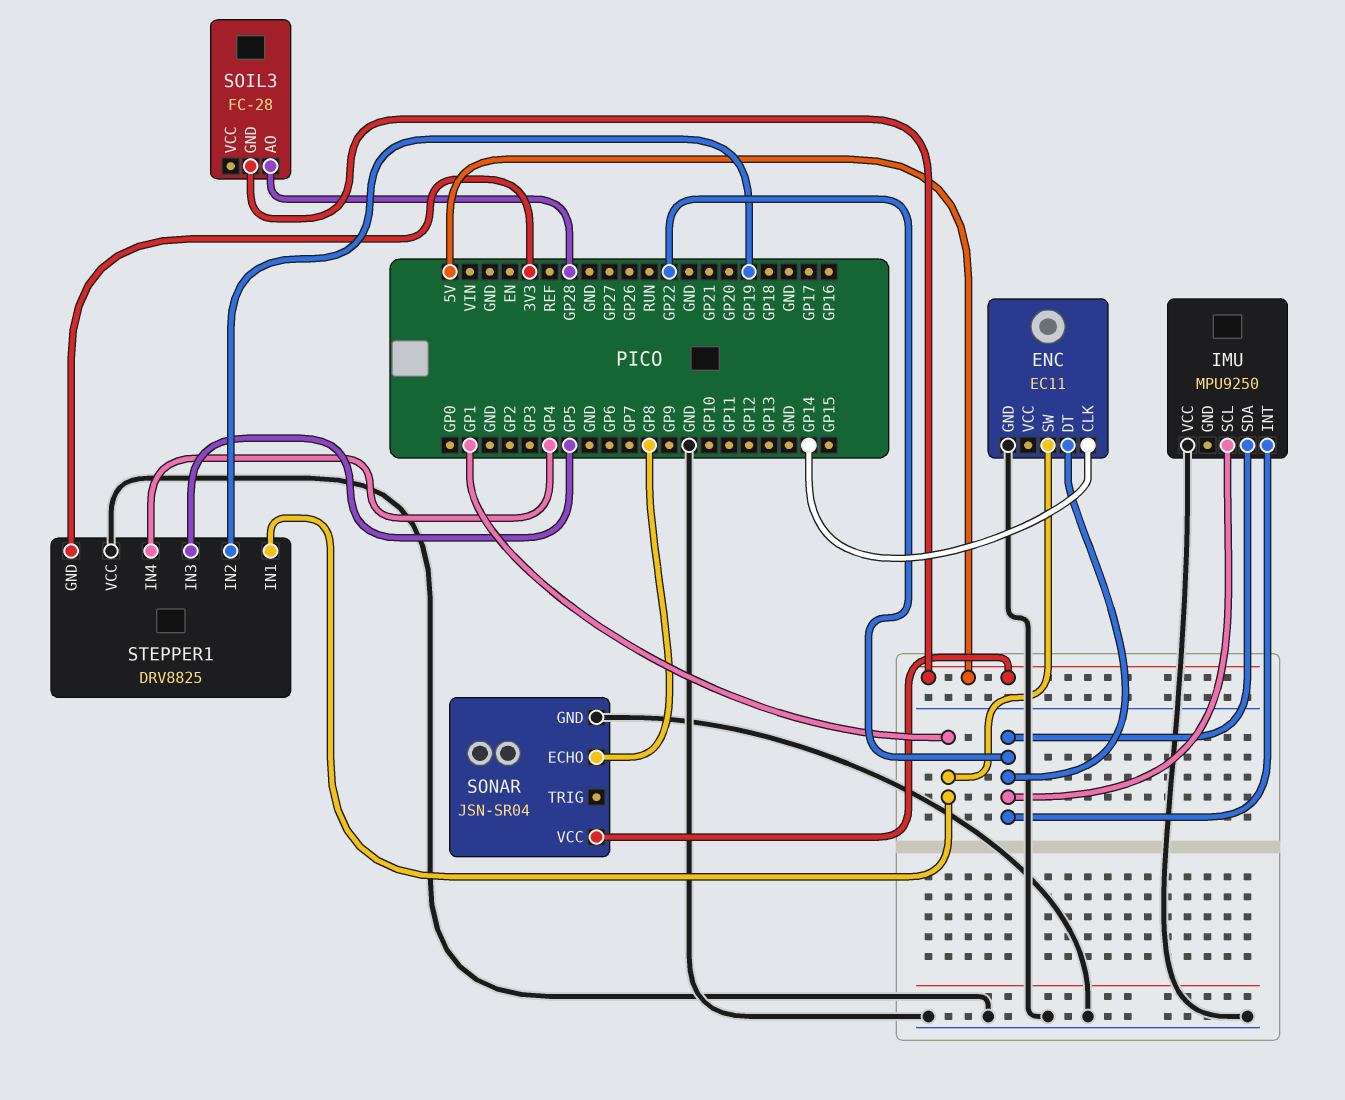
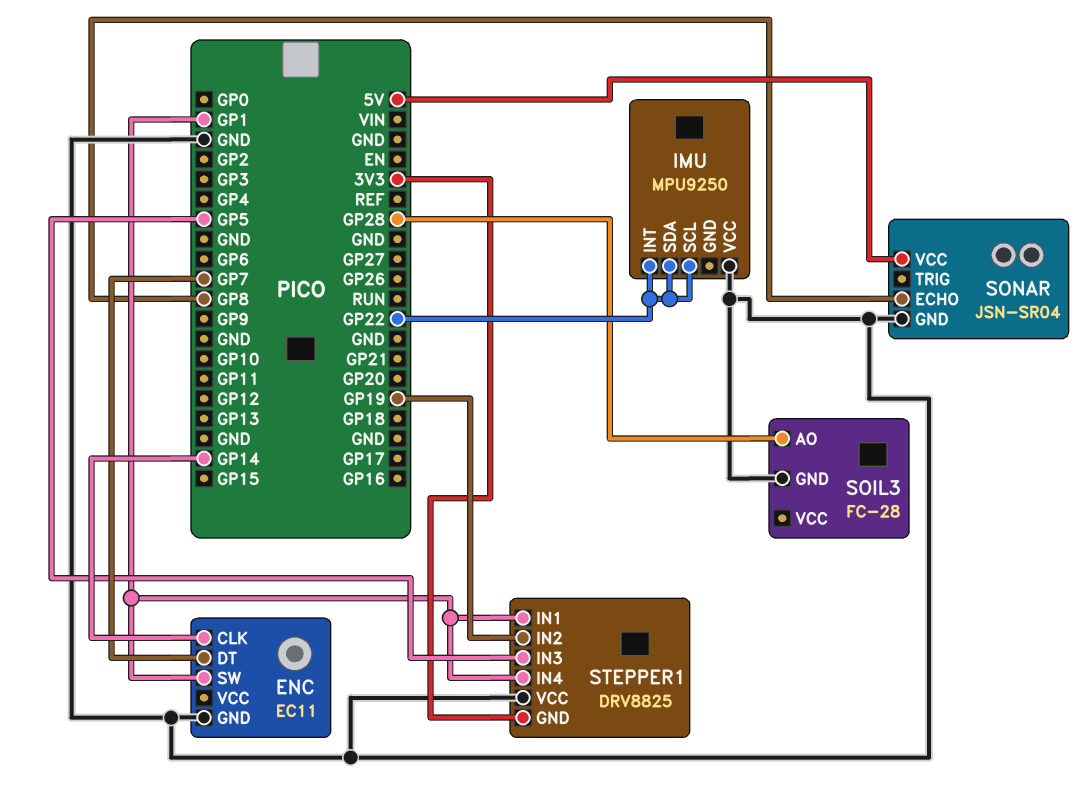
ENC pin DT: GP22 -> GP7
SOIL3 pin GND: 5V -> GND
STEPPER1 pin IN4: GP4 -> GP1

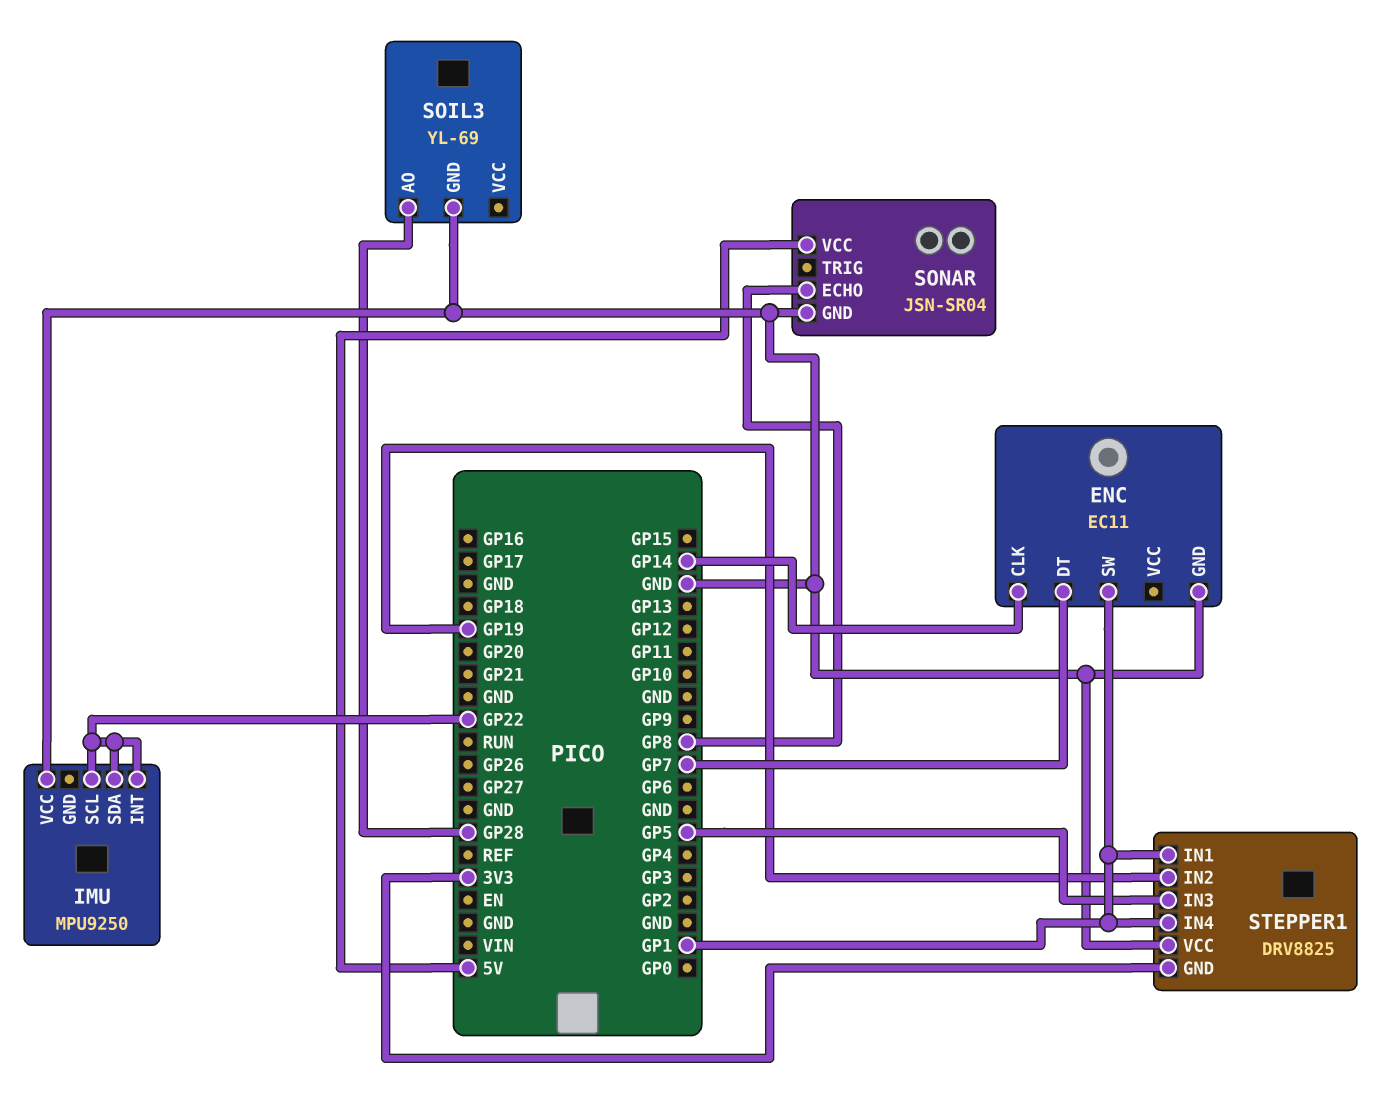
SOIL3: FC-28 -> YL-69

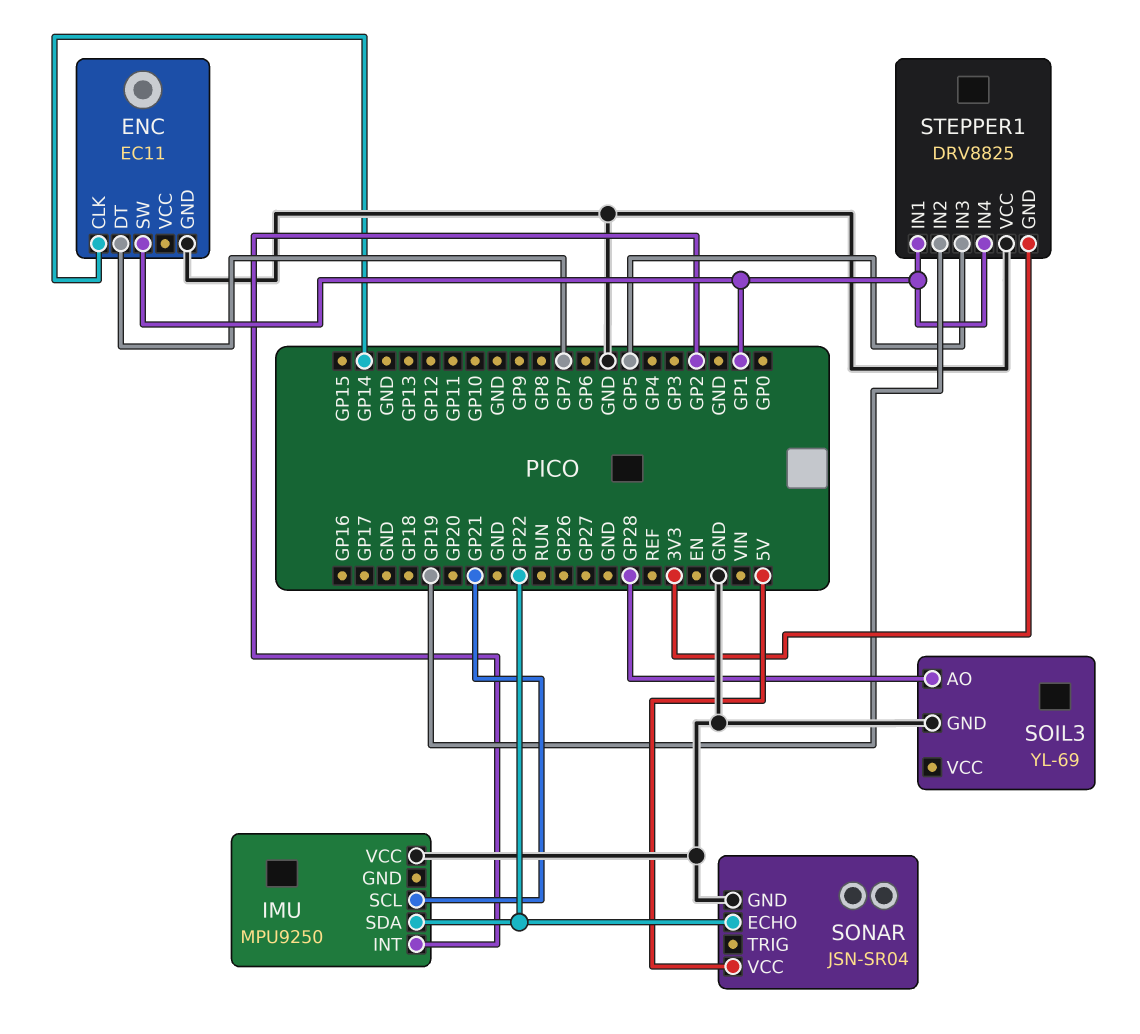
IMU pin INT: GP22 -> GP2
IMU pin SCL: GP22 -> GP21
SONAR pin ECHO: GP8 -> GP22

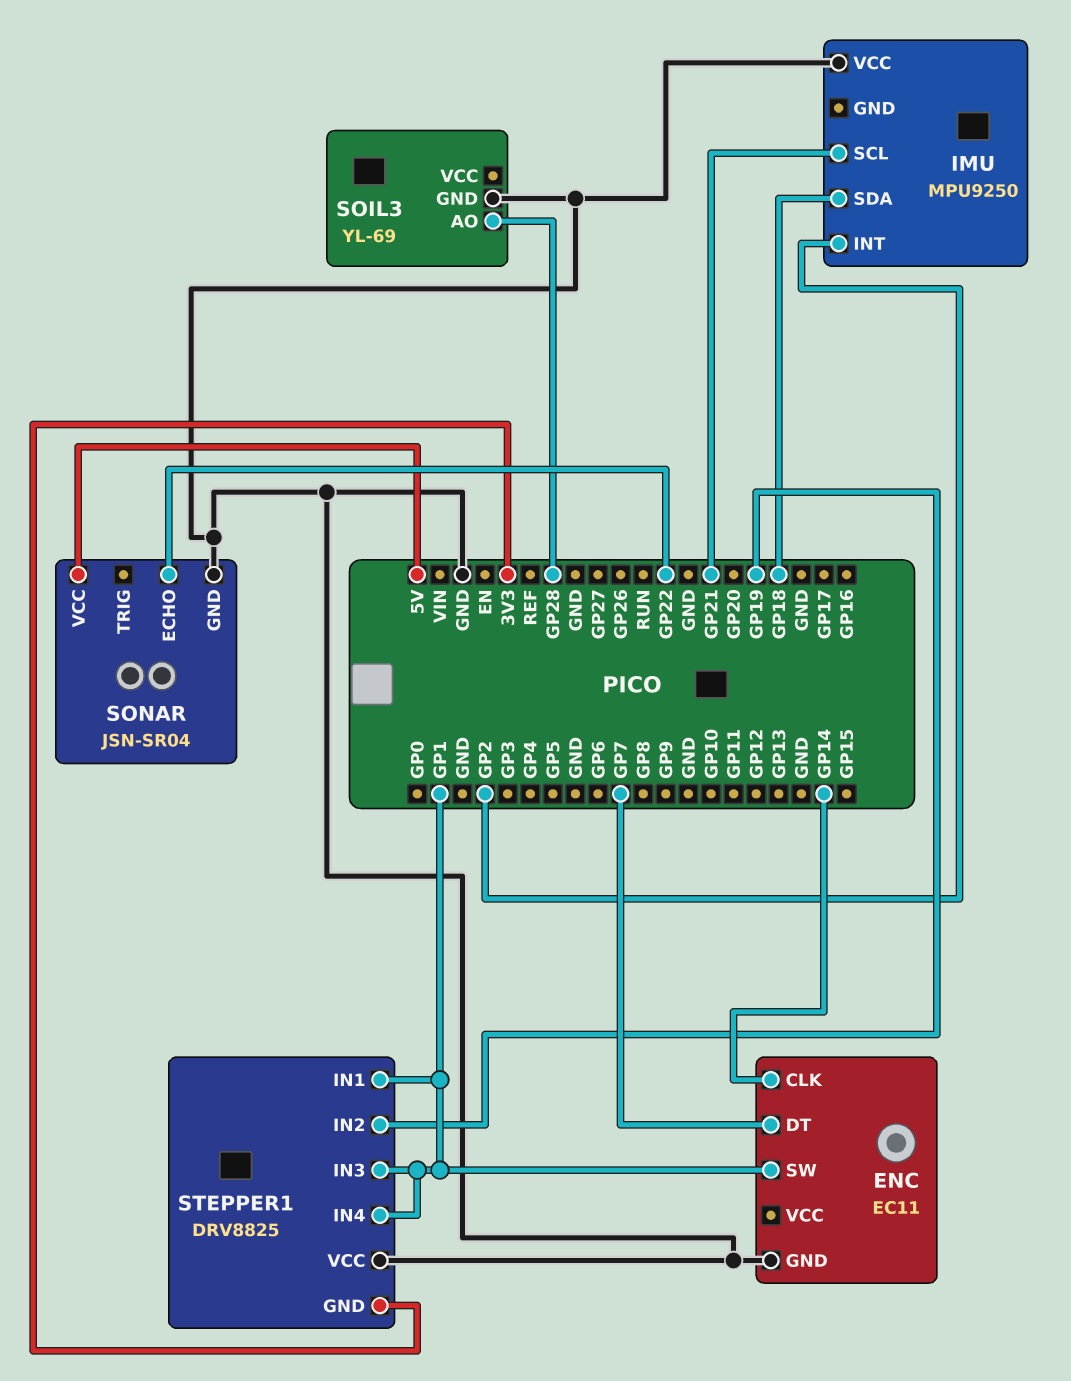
IMU pin SDA: GP22 -> GP18
STEPPER1 pin IN3: GP5 -> GP1

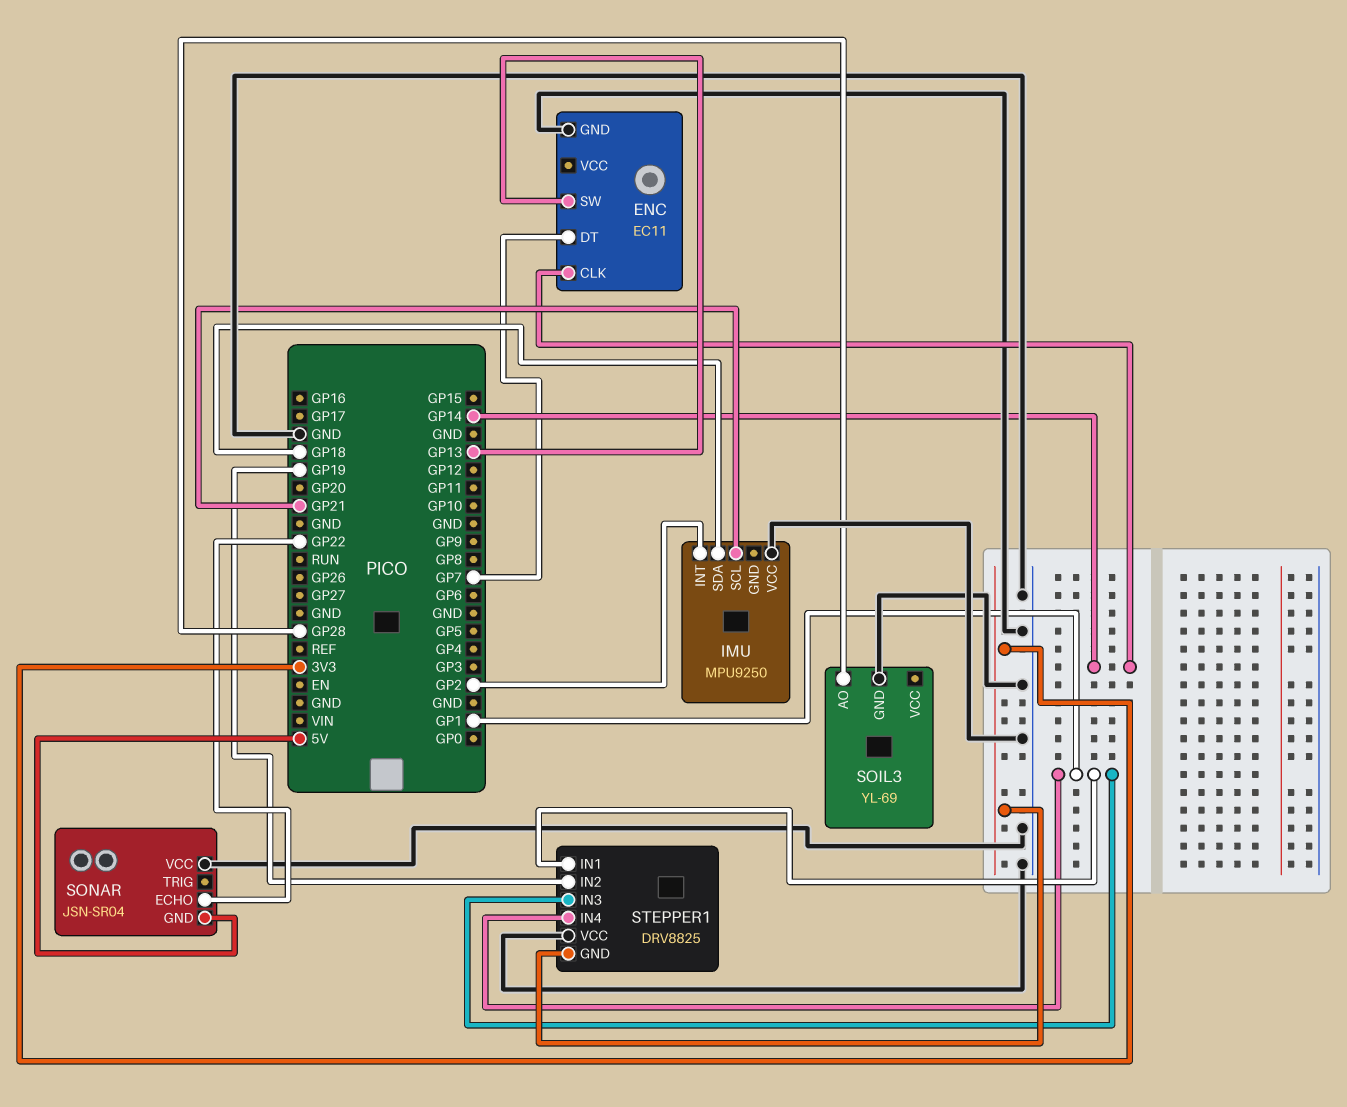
ENC pin SW: GP1 -> GP13
SONAR pin GND: GND -> 5V
SONAR pin VCC: 5V -> GND

